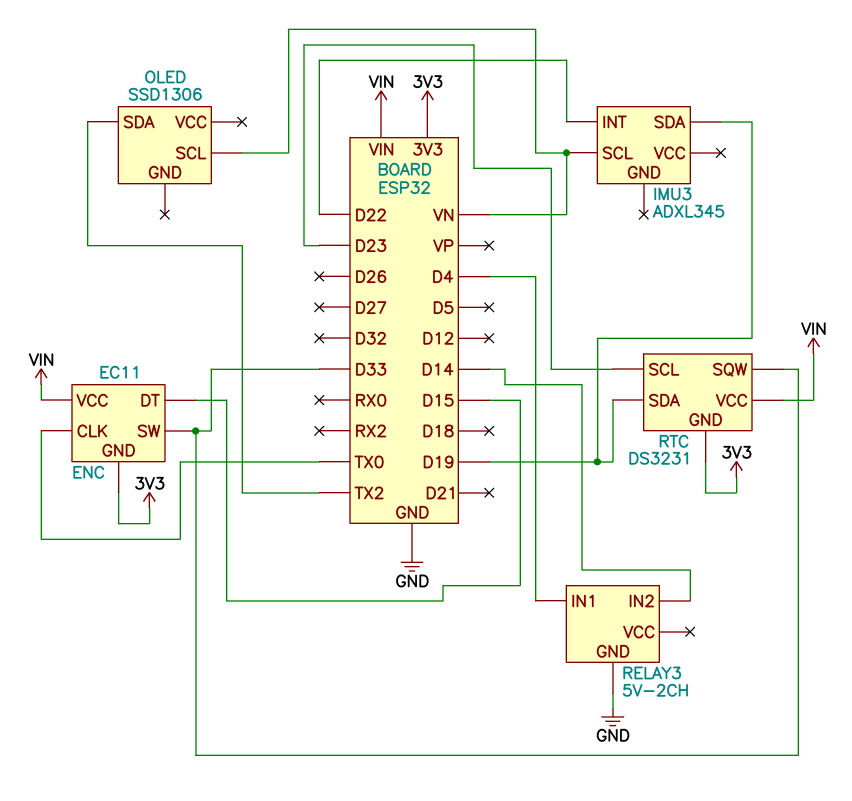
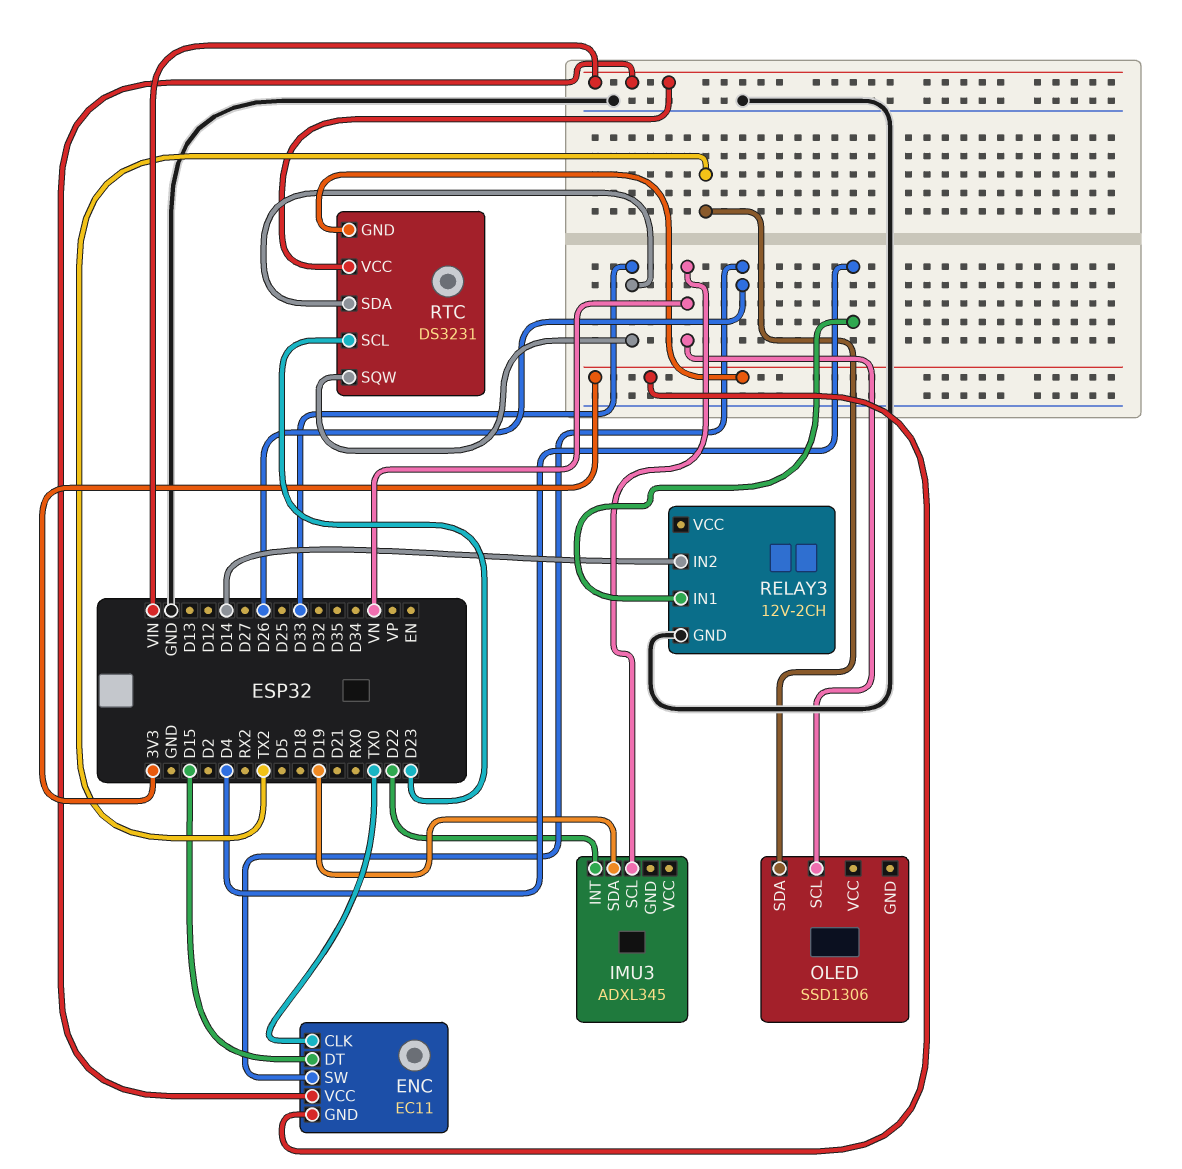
ENC pin SW: D33 -> D26
RELAY3: 5V-2CH -> 12V-2CH
RTC pin SDA: D19 -> D33

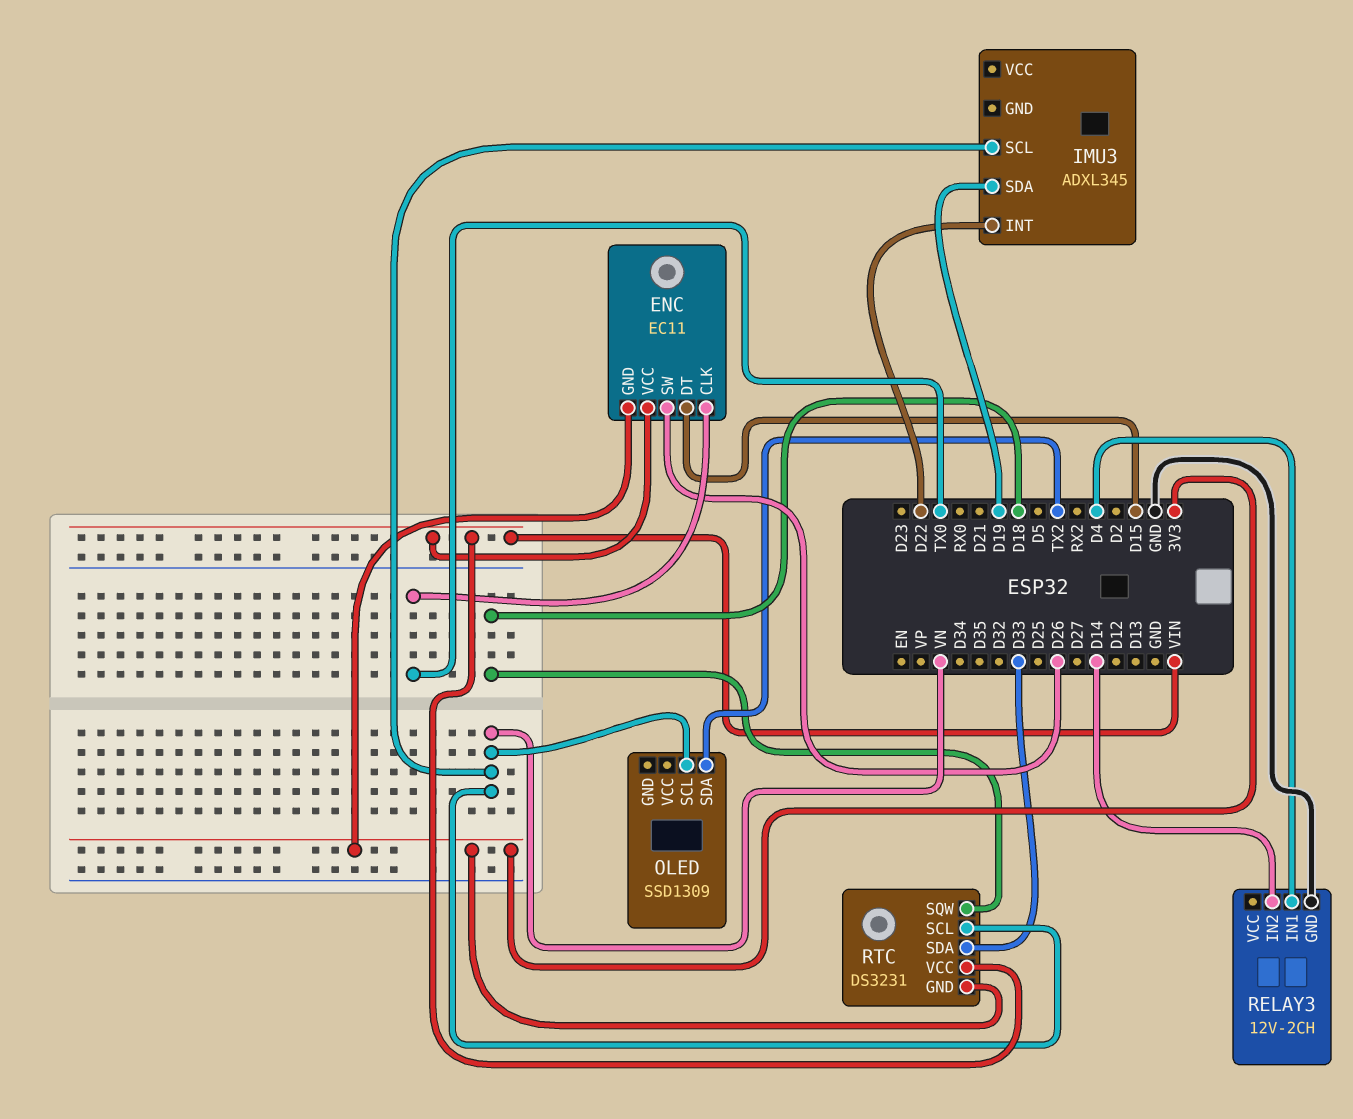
OLED: SSD1306 -> SSD1309
RTC pin SCL: D23 -> VN
RTC pin SQW: D33 -> D18

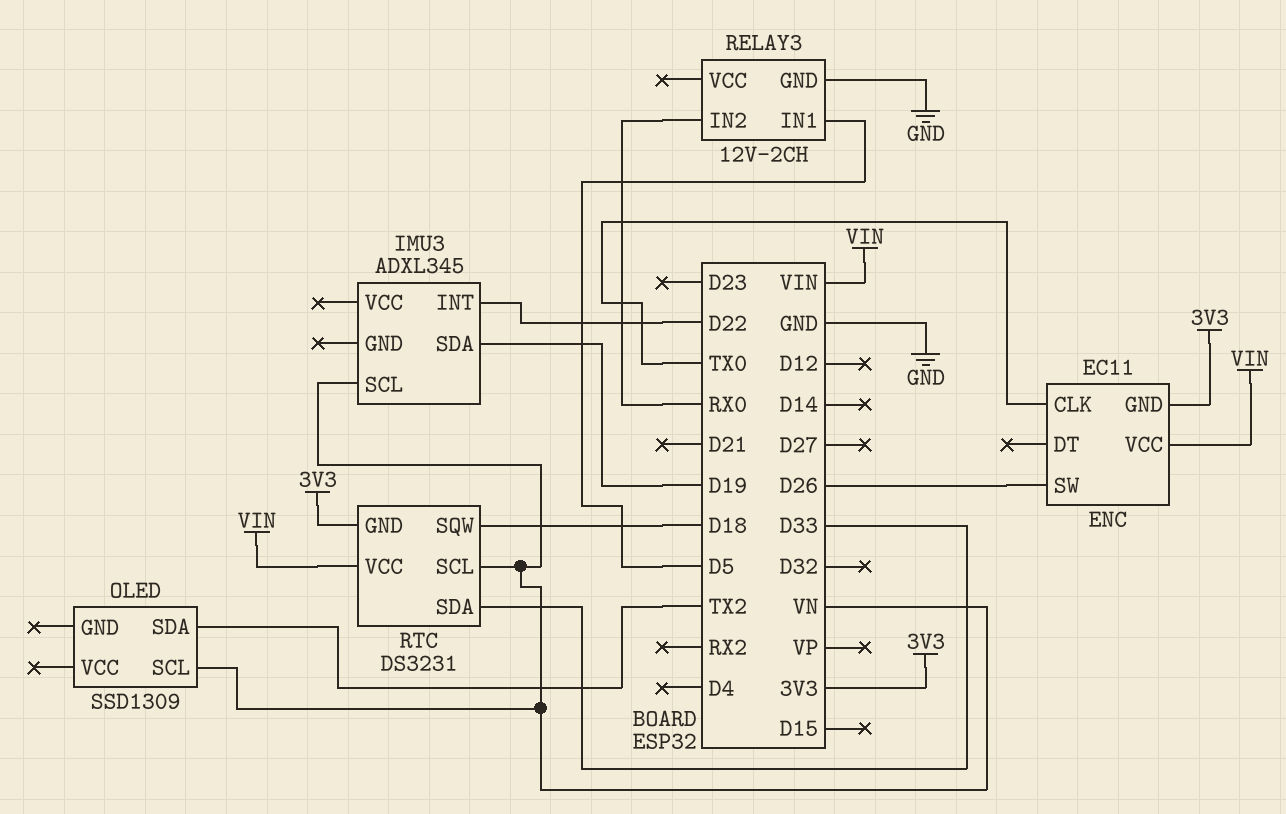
ENC pin DT: D15 -> none
RELAY3 pin IN1: D4 -> D5
RELAY3 pin IN2: D14 -> RX0

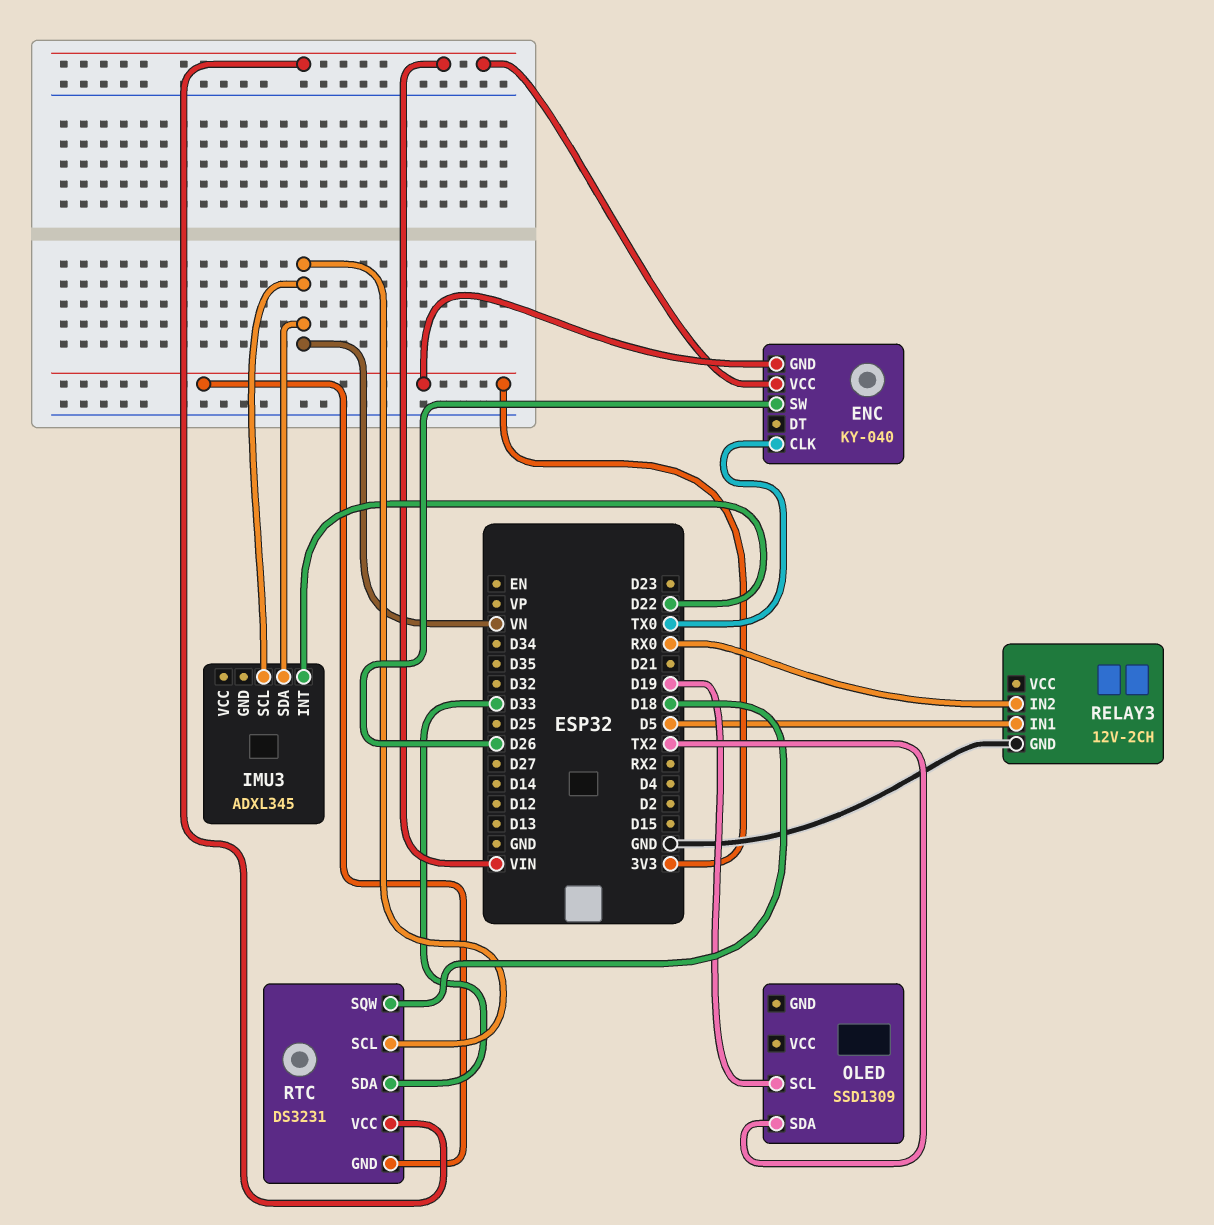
ENC: EC11 -> KY-040
IMU3 pin SDA: D19 -> VN
OLED pin SCL: VN -> D19

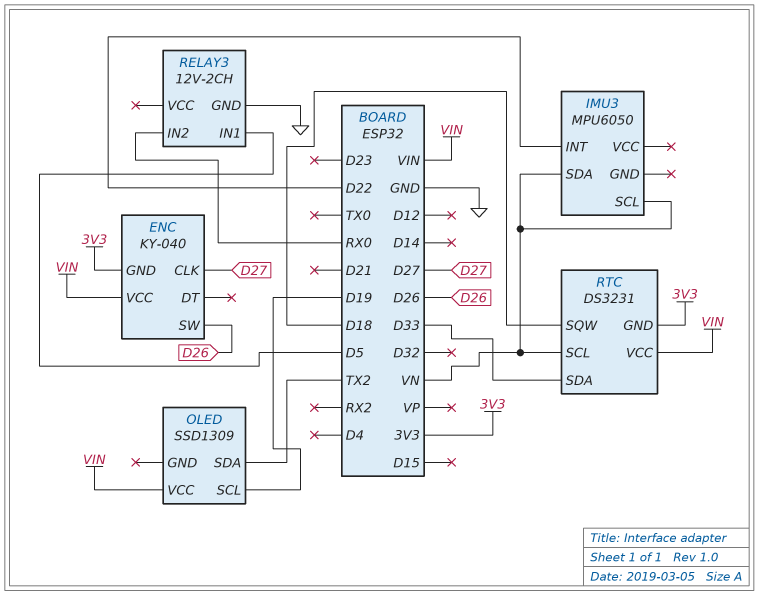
ENC pin CLK: TX0 -> D27
IMU3: ADXL345 -> MPU6050
OLED pin VCC: none -> VIN

